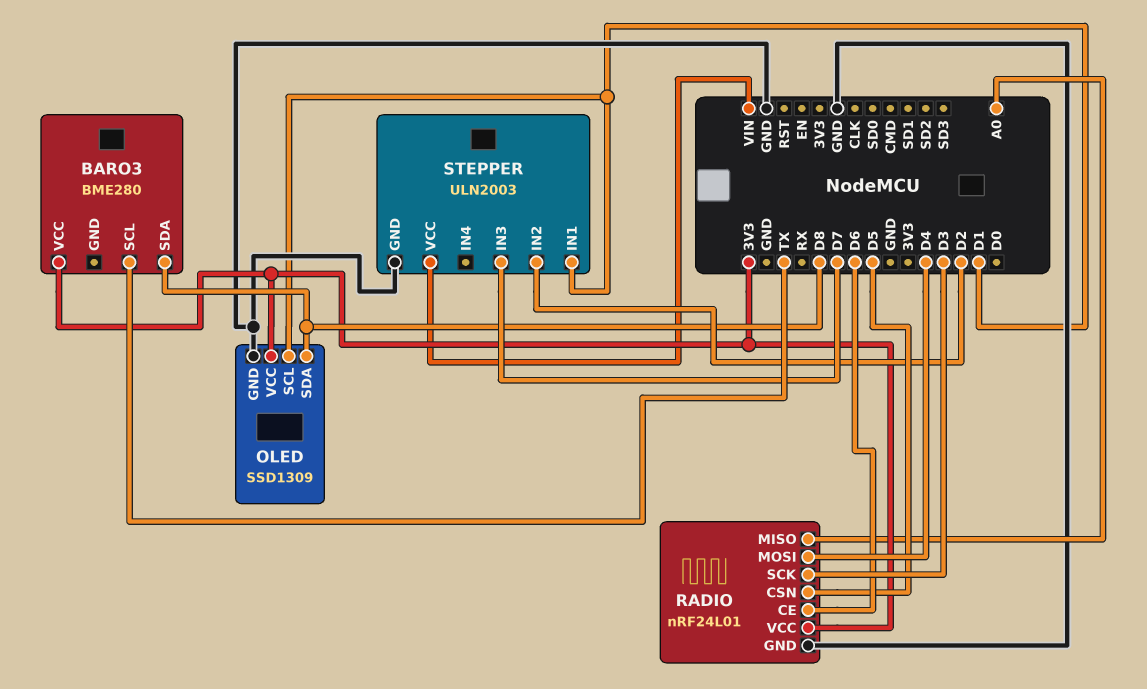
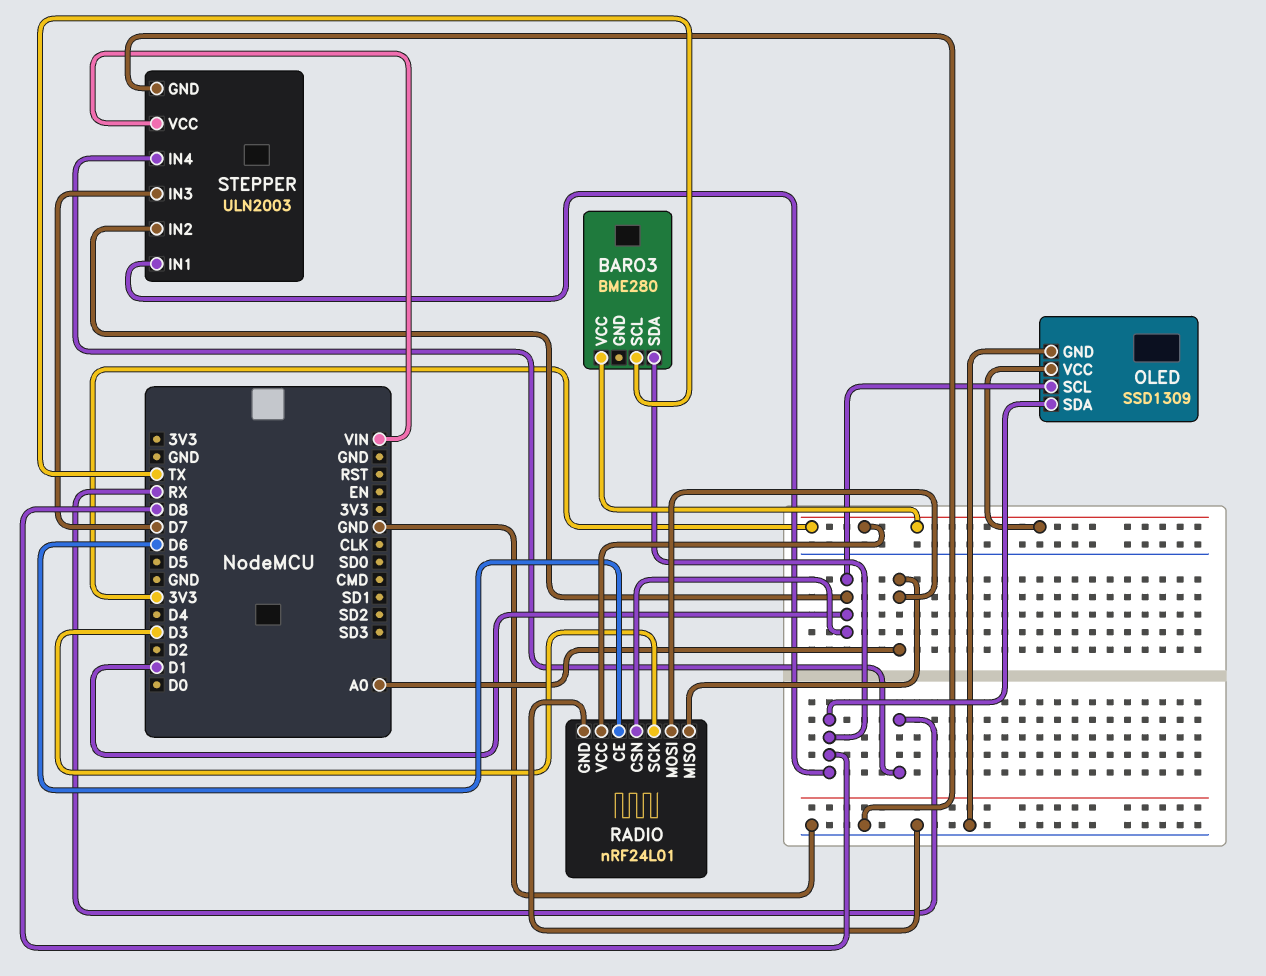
RADIO pin CSN: D5 -> D1
RADIO pin MOSI: D4 -> A0
STEPPER pin IN1: D1 -> D8
STEPPER pin IN2: D2 -> D1
STEPPER pin IN4: none -> RX

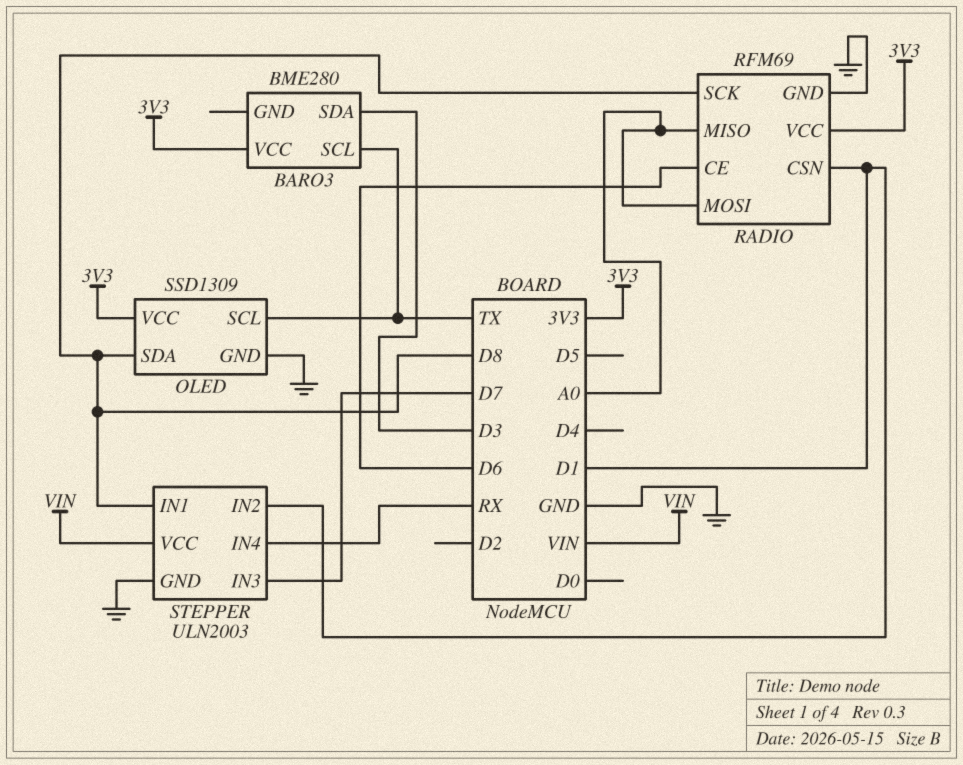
BARO3 pin SDA: D8 -> D3
OLED pin SCL: D1 -> TX
RADIO: nRF24L01 -> RFM69
RADIO pin SCK: D3 -> D8

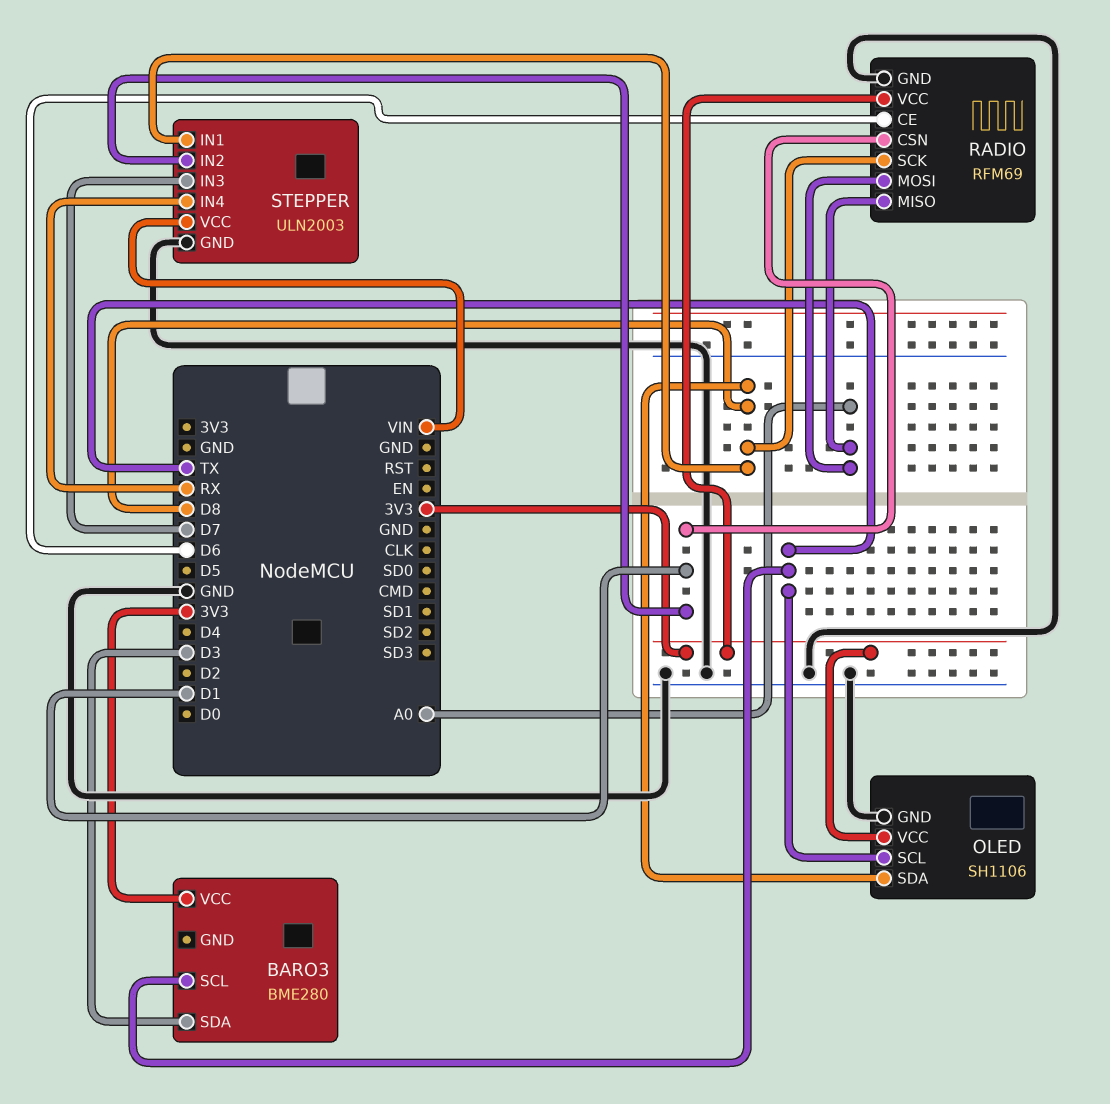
OLED: SSD1309 -> SH1106

